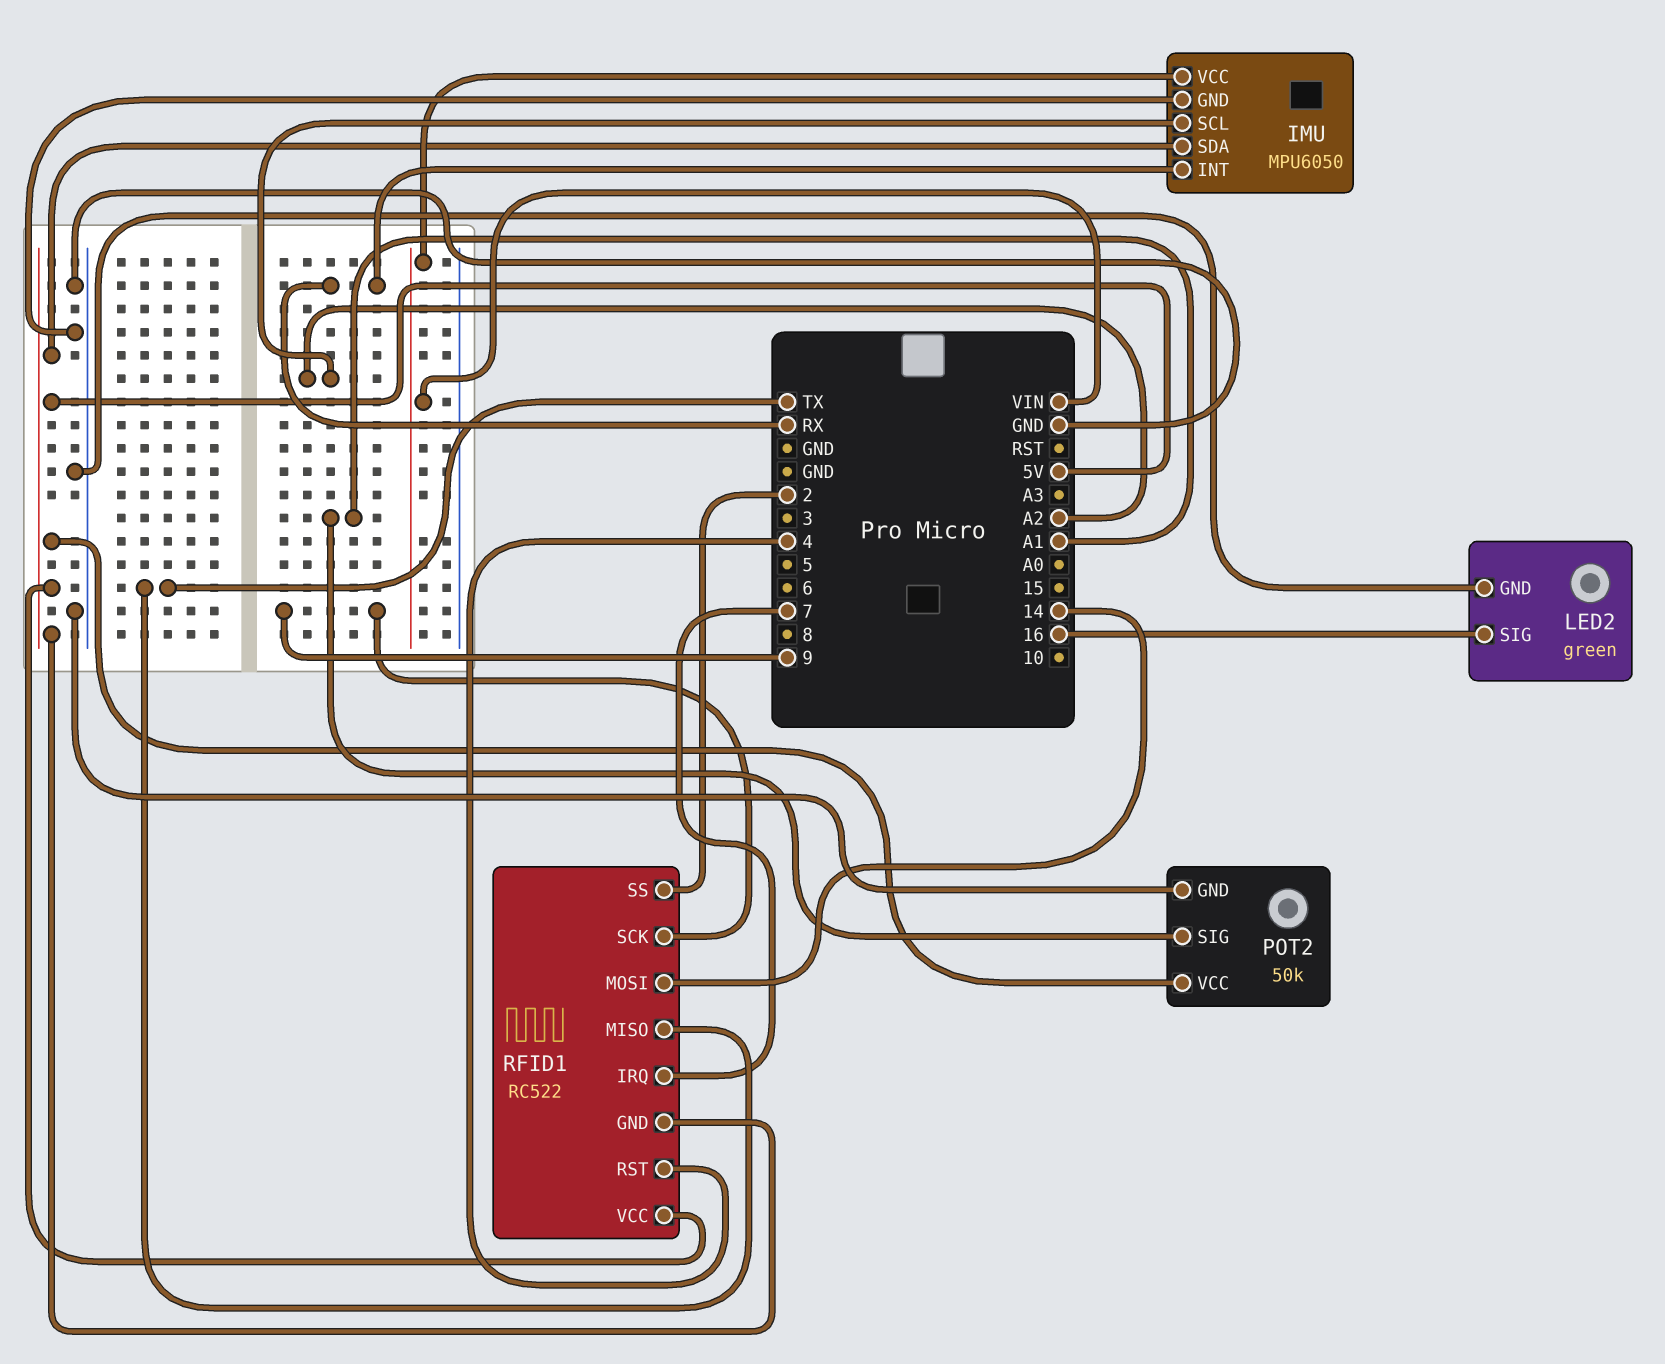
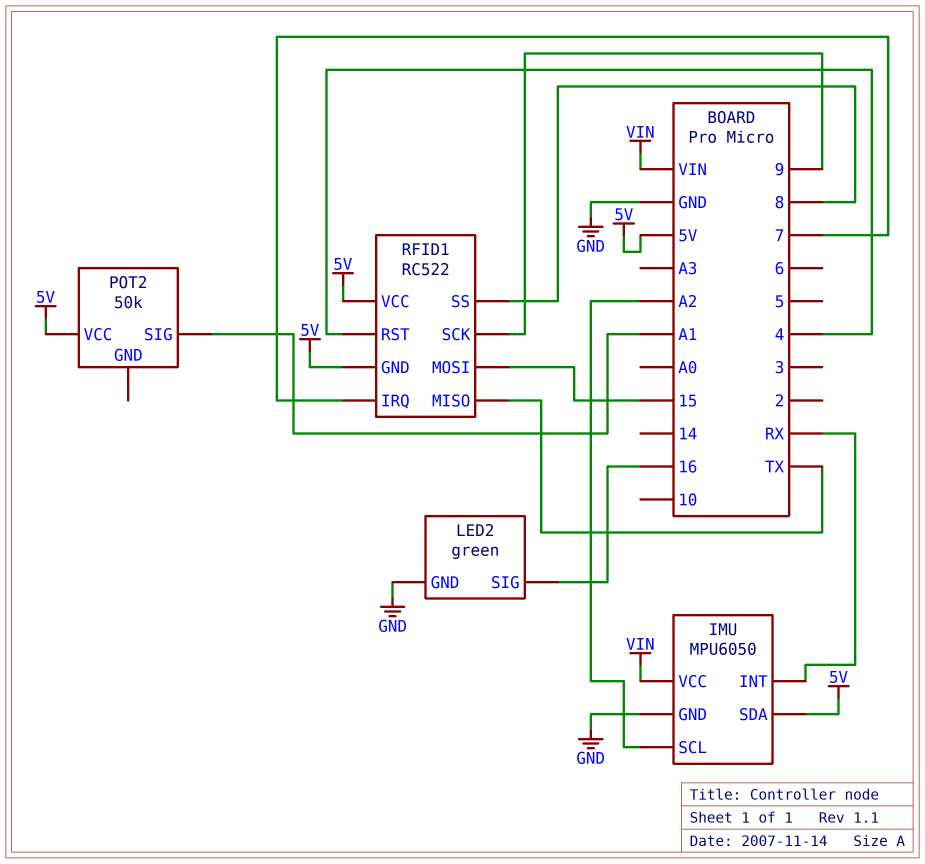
POT2 pin GND: GND -> none
RFID1 pin MOSI: 14 -> 15
RFID1 pin SS: 2 -> 8

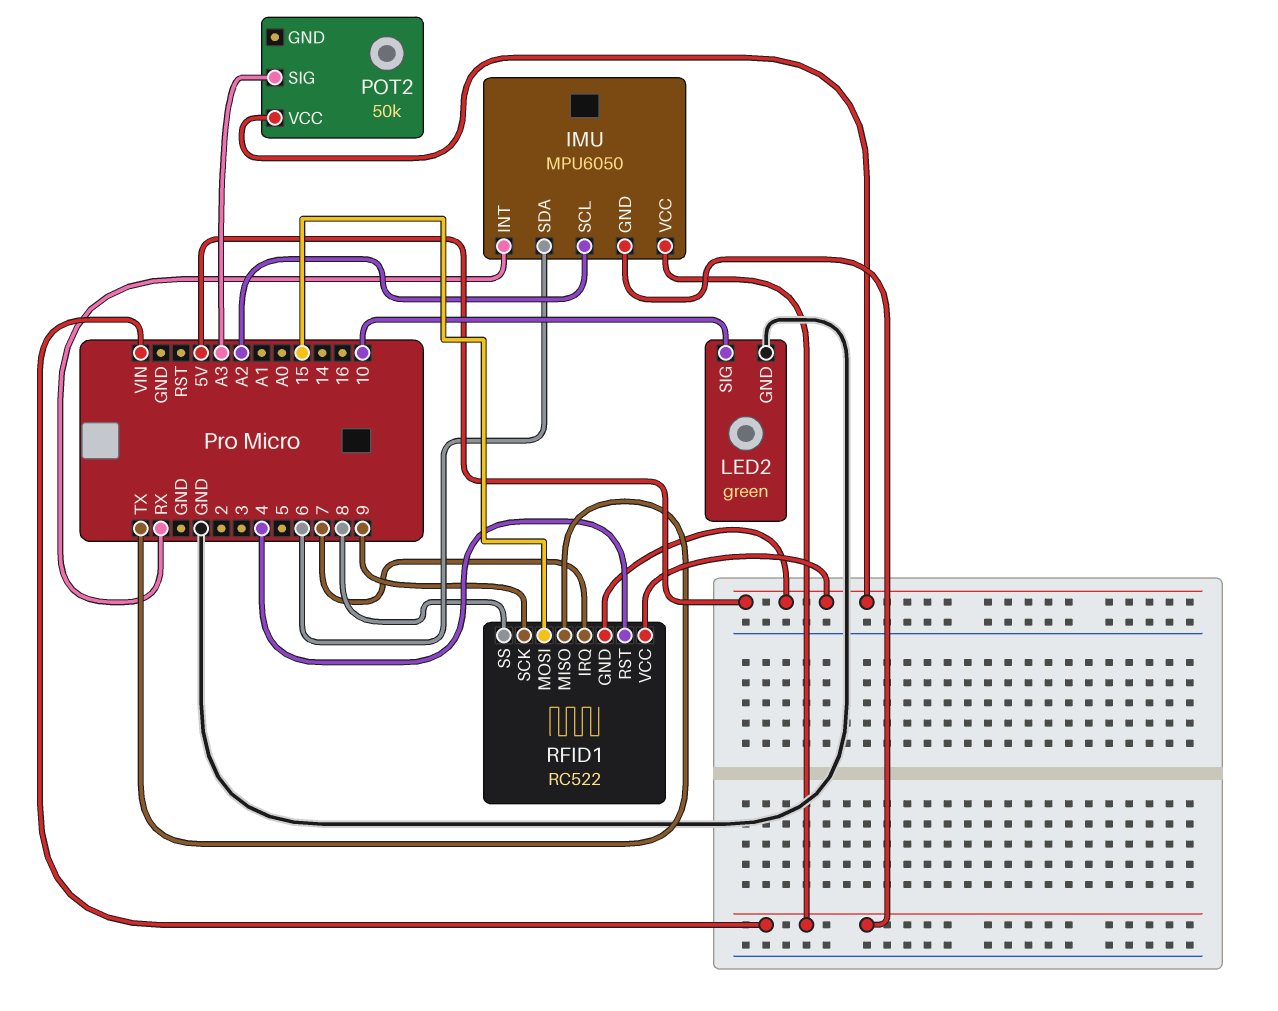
IMU pin GND: GND -> VIN
IMU pin SDA: 5V -> 6
LED2 pin SIG: 16 -> 10
POT2 pin SIG: A1 -> A3

